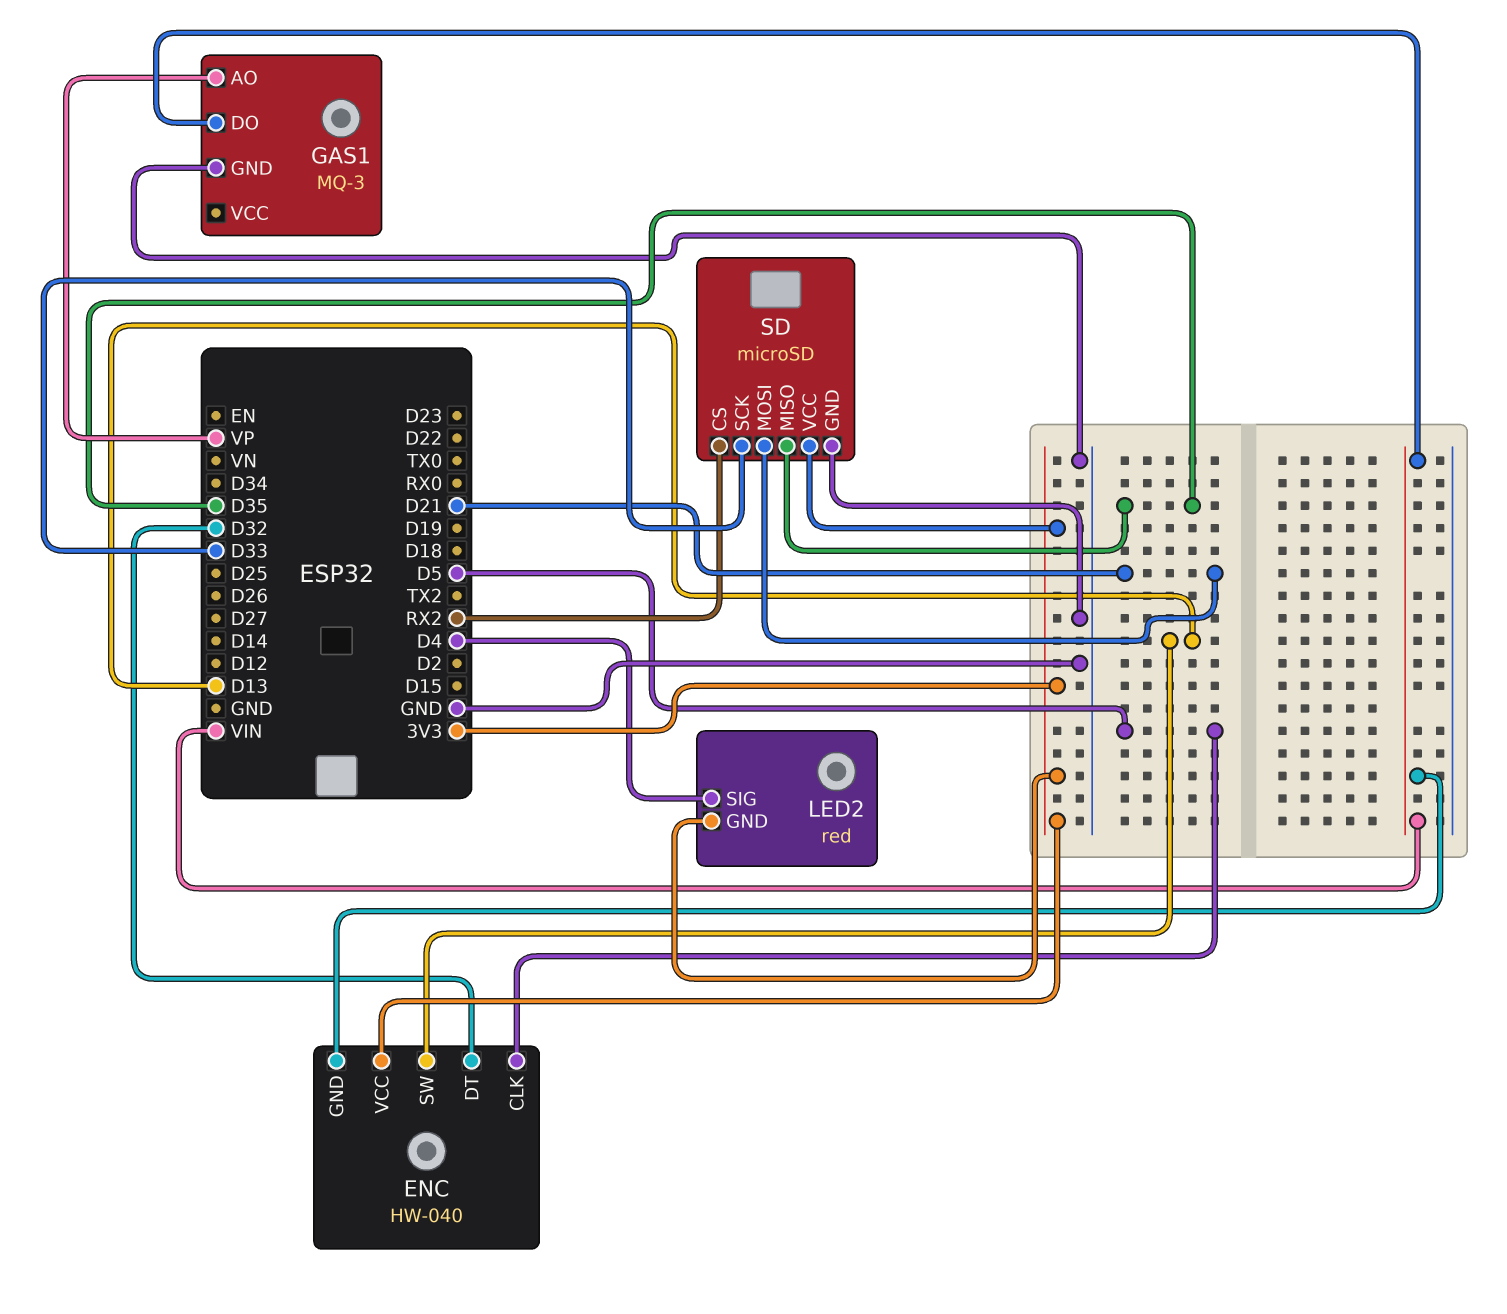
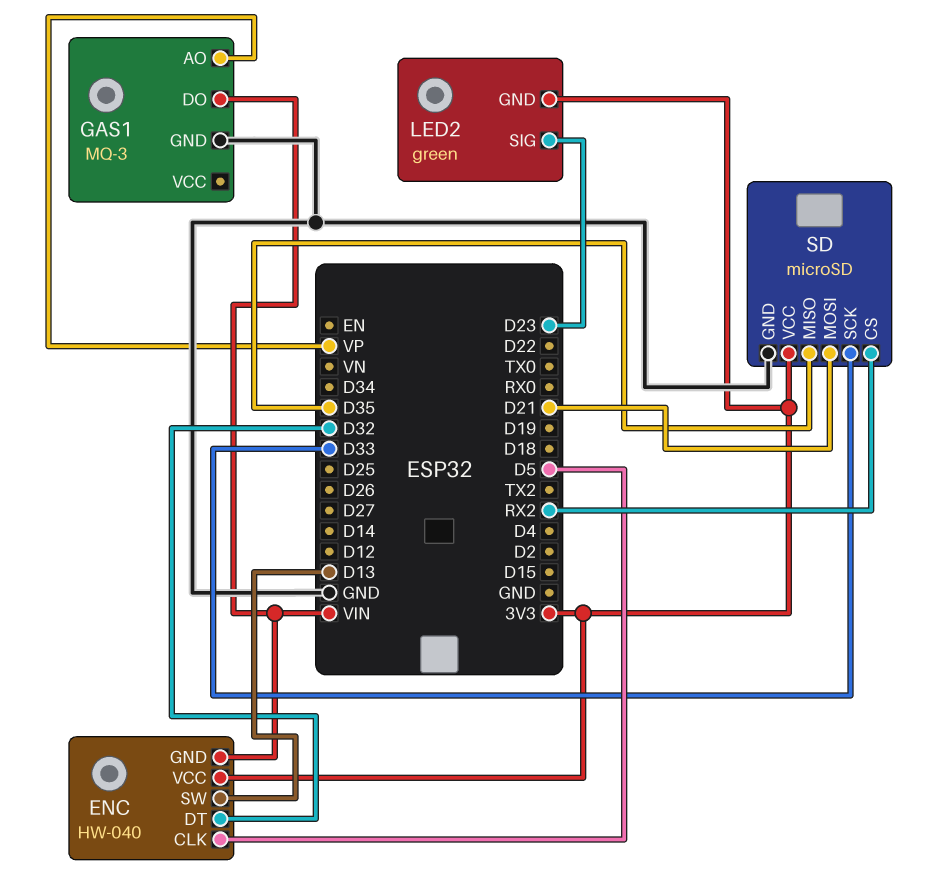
LED2: red -> green
LED2 pin SIG: D4 -> D23

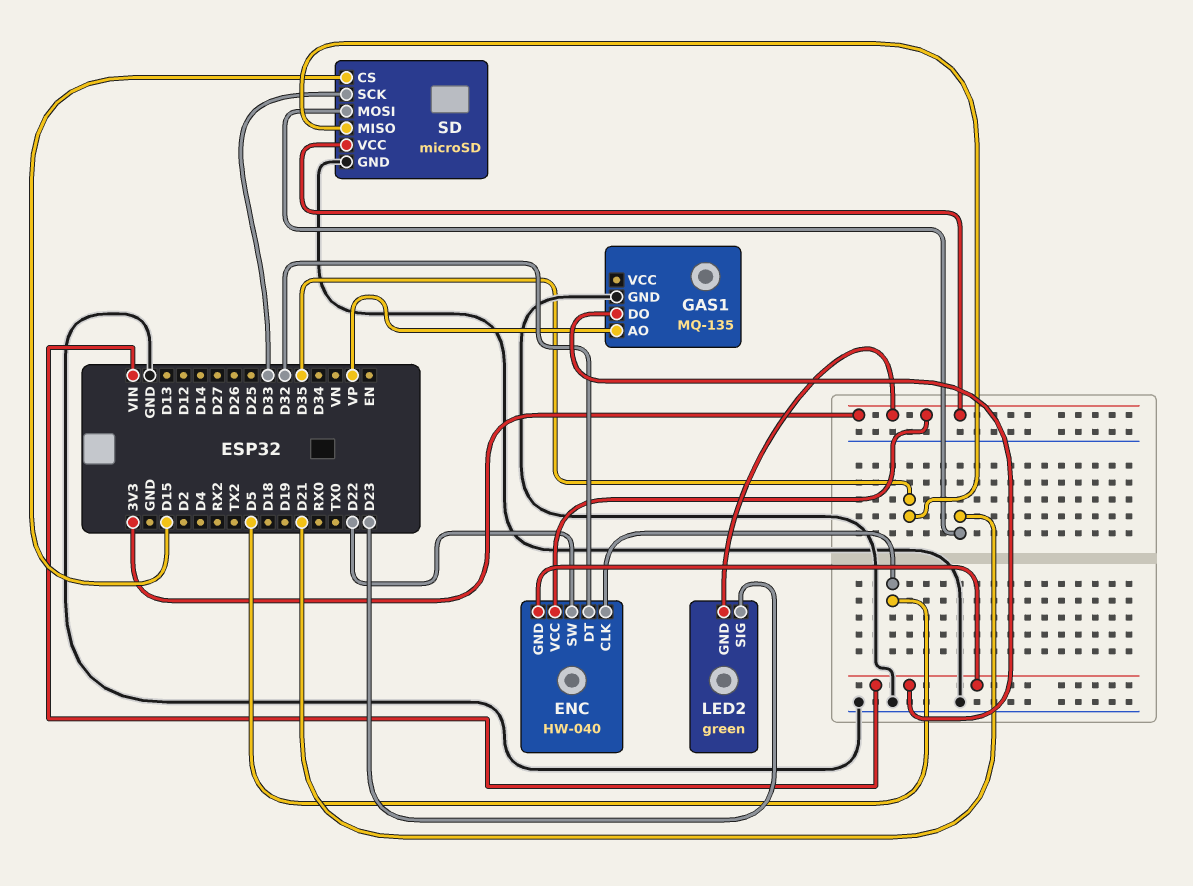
ENC pin SW: D13 -> D22
GAS1: MQ-3 -> MQ-135
SD pin CS: RX2 -> D15

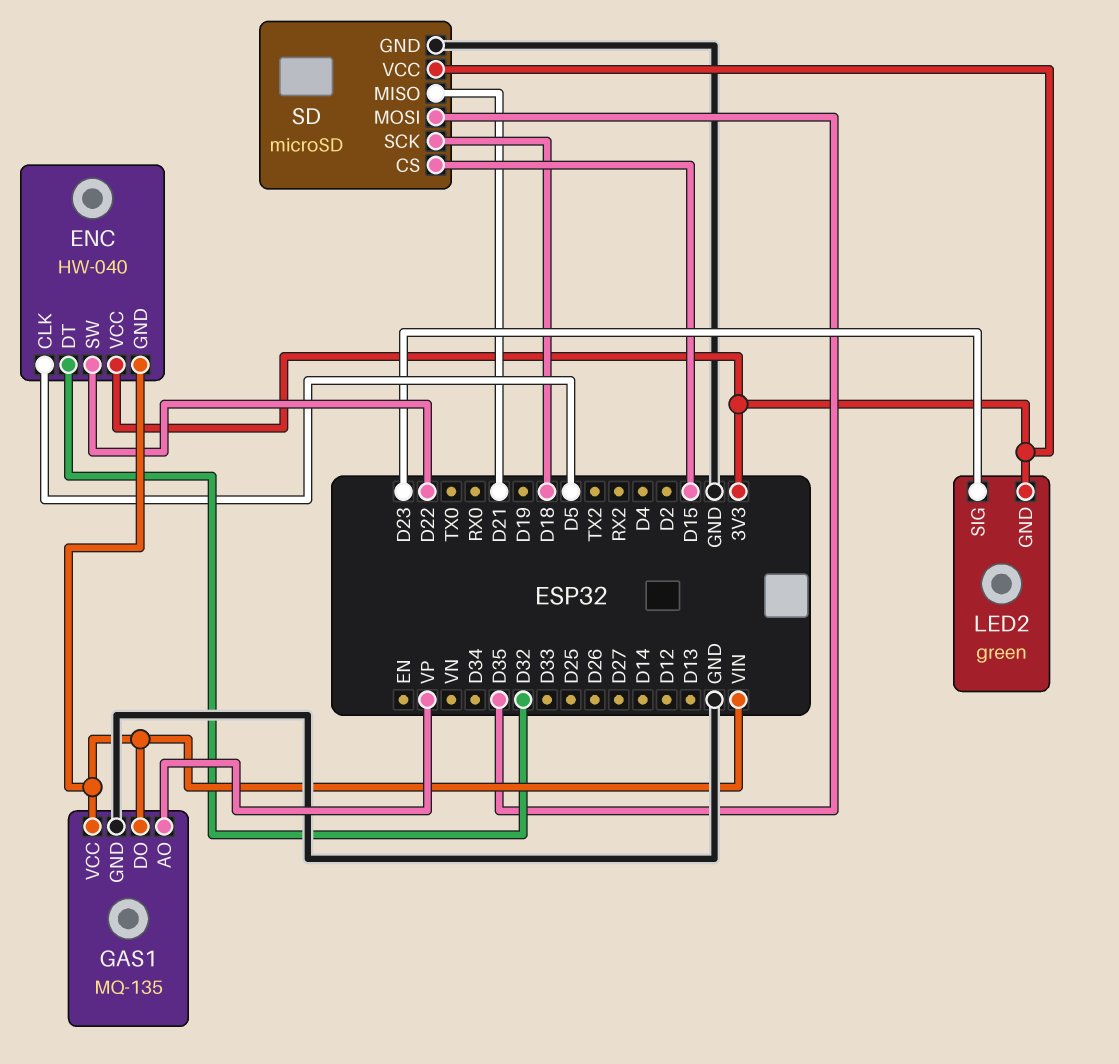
GAS1 pin VCC: none -> VIN
SD pin MISO: D35 -> D21
SD pin MOSI: D21 -> D35
SD pin SCK: D33 -> D18

